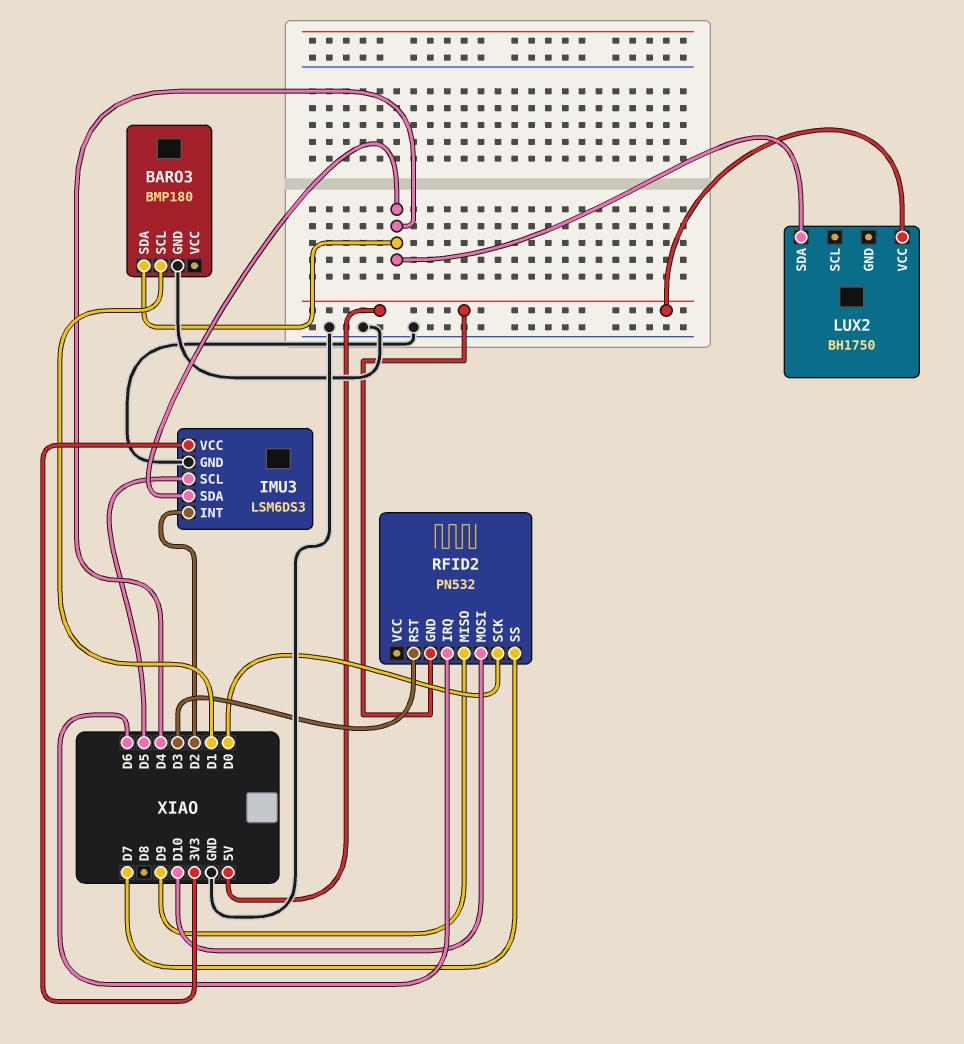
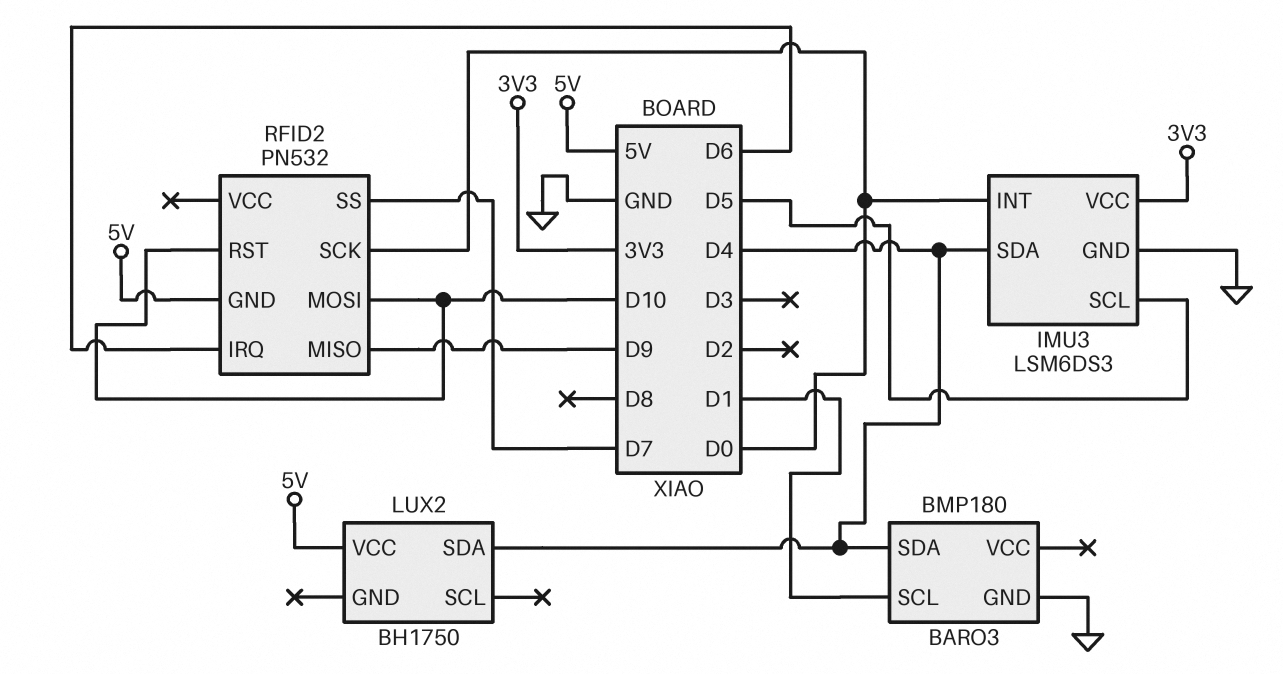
IMU3 pin INT: D2 -> D0
RFID2 pin RST: D3 -> D10

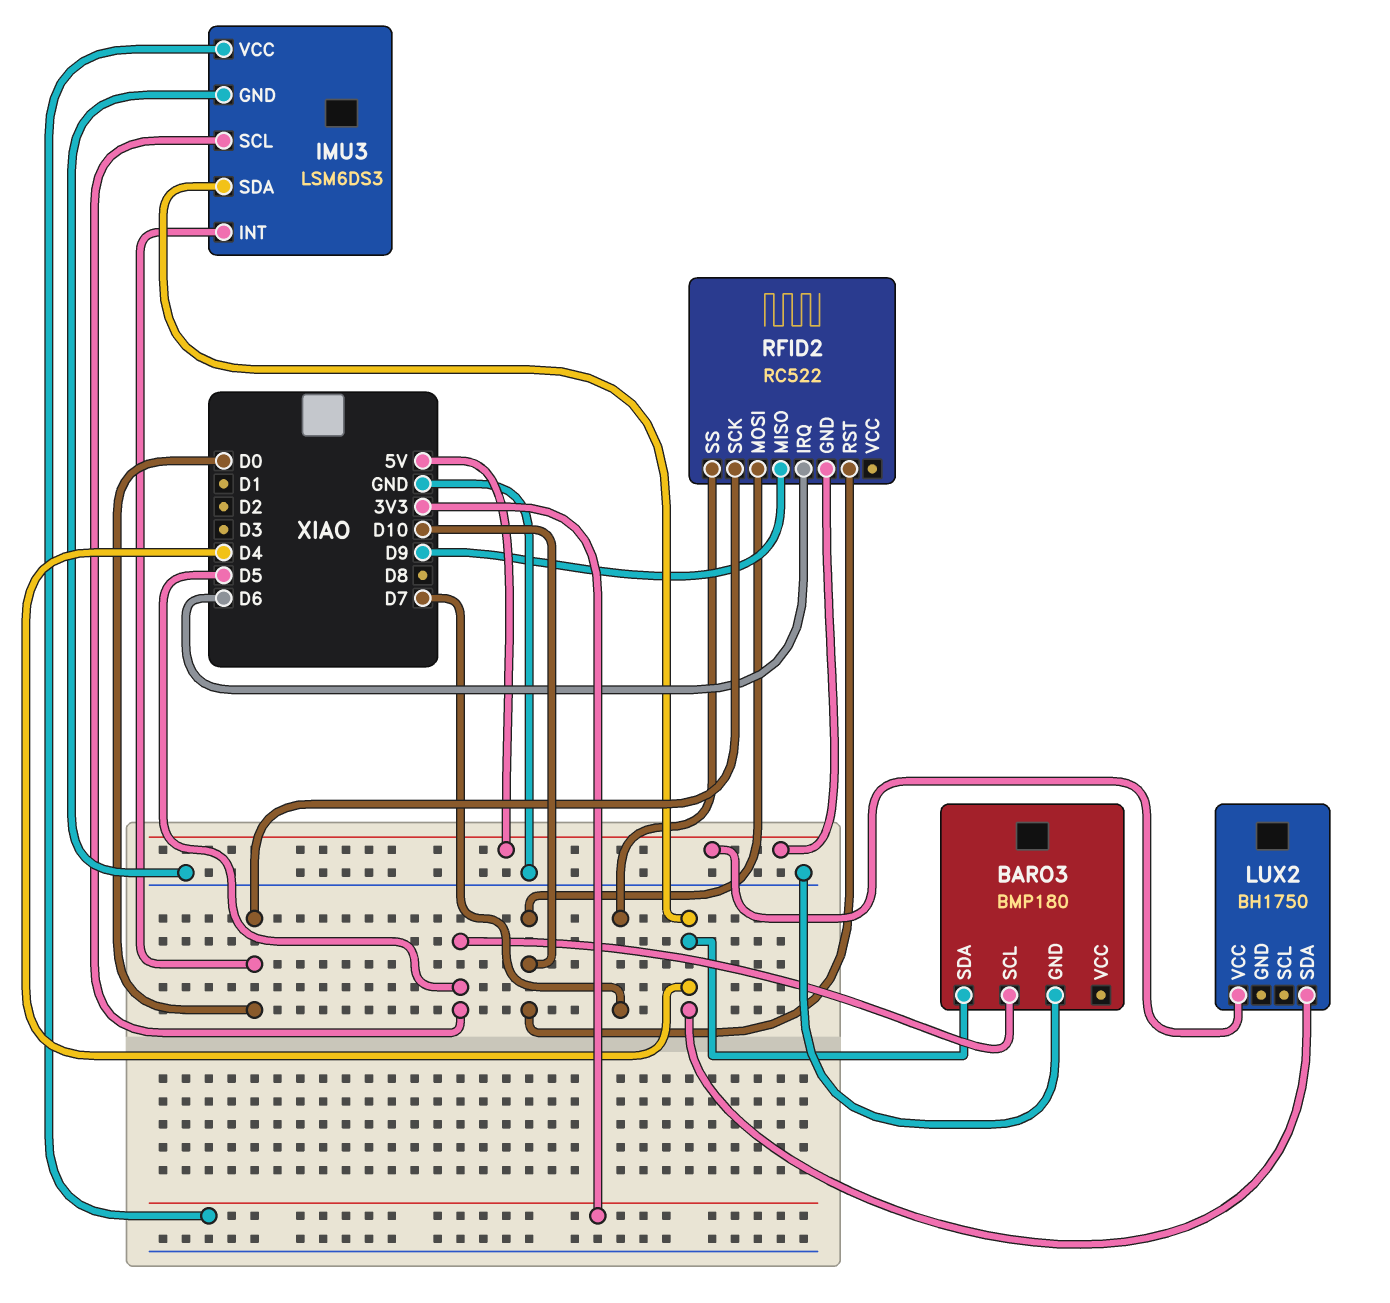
BARO3 pin SCL: D1 -> D5
RFID2: PN532 -> RC522

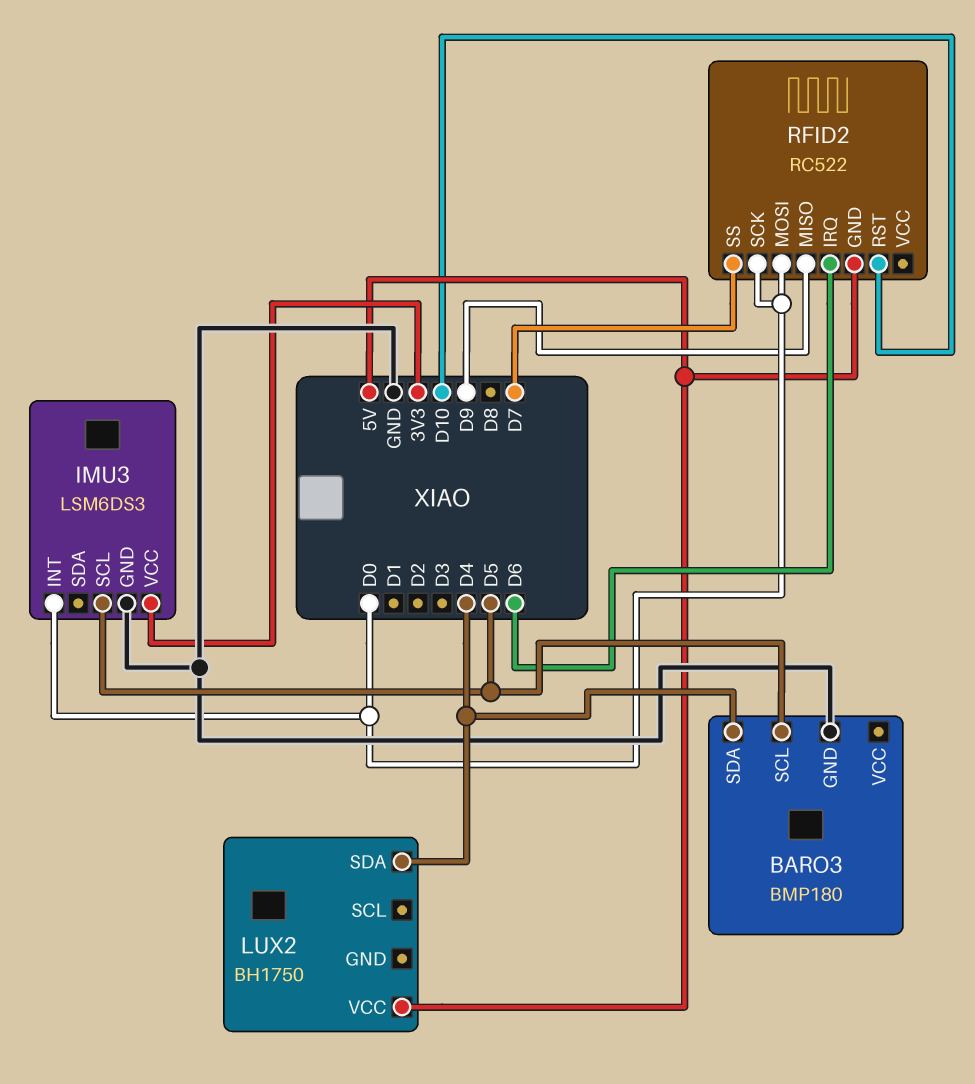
IMU3 pin SDA: D4 -> none
RFID2 pin MOSI: D10 -> D0

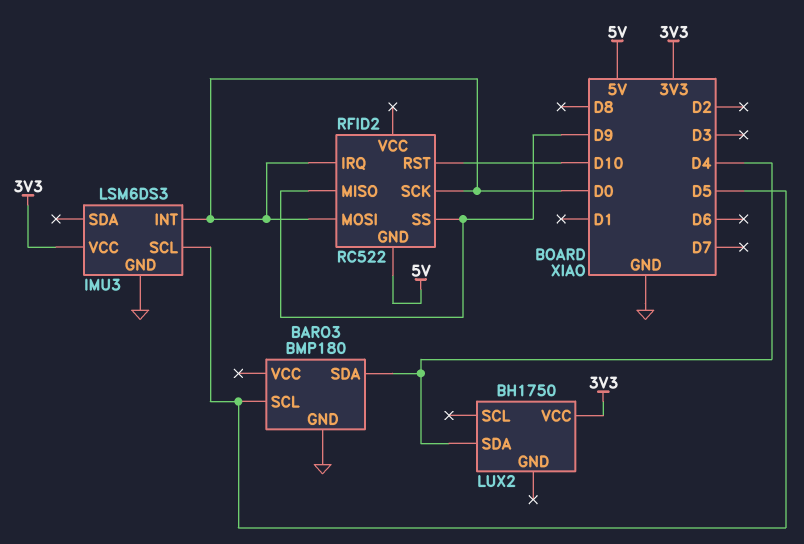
LUX2 pin VCC: 5V -> 3V3
RFID2 pin IRQ: D6 -> D0
RFID2 pin SS: D7 -> D9

